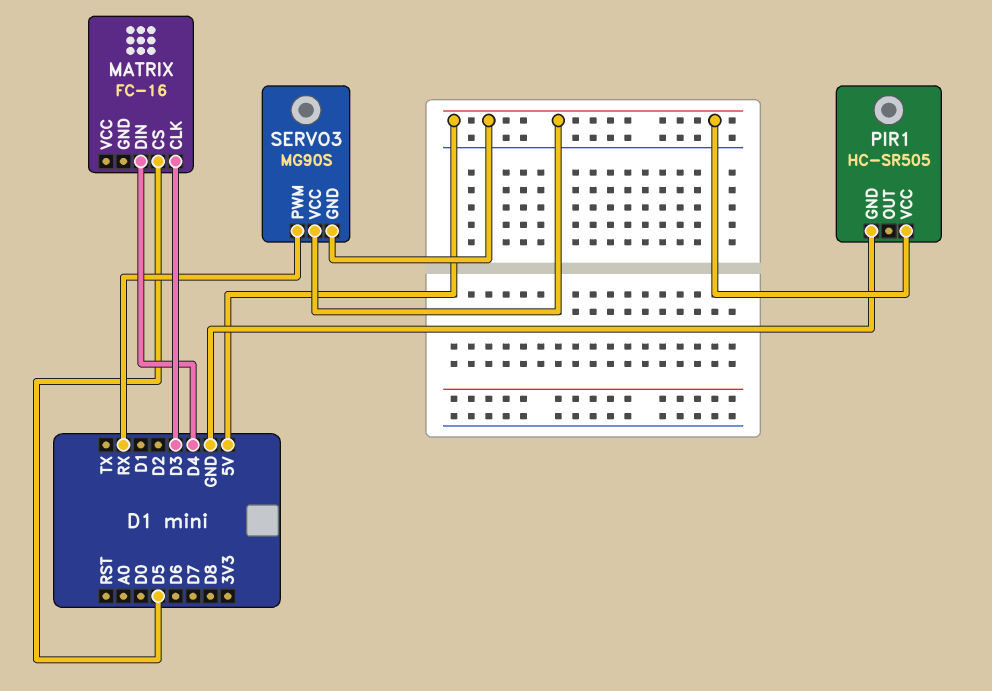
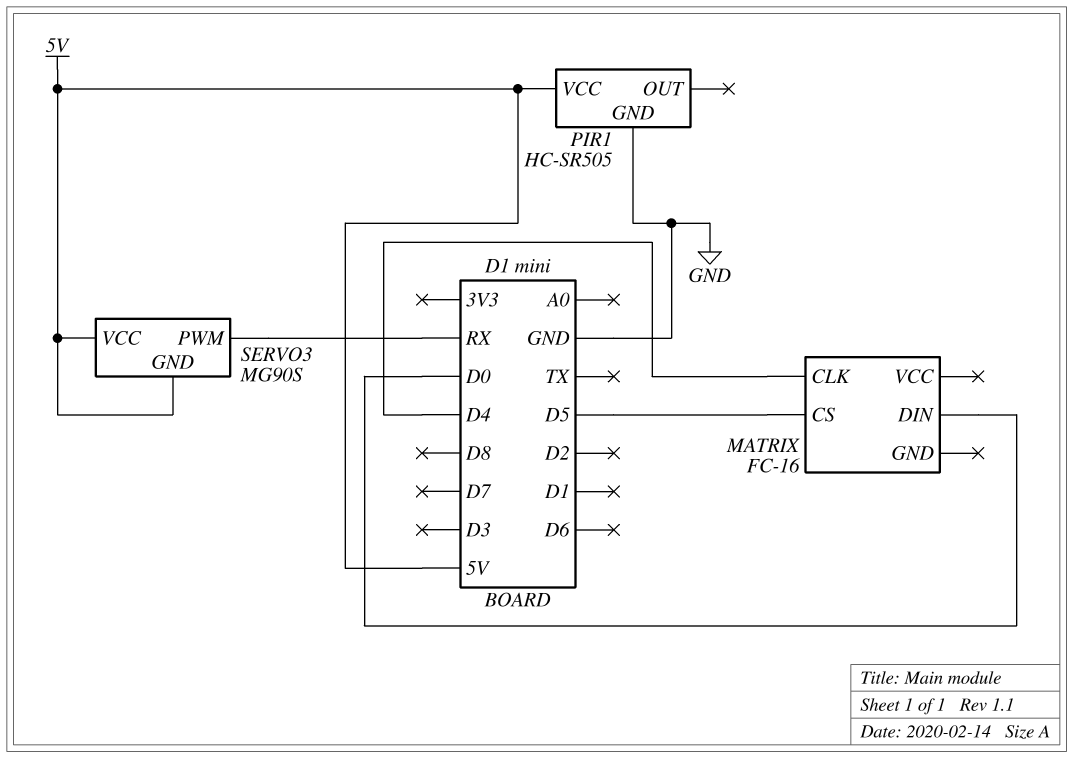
MATRIX pin CLK: D3 -> D4
MATRIX pin DIN: D4 -> D0

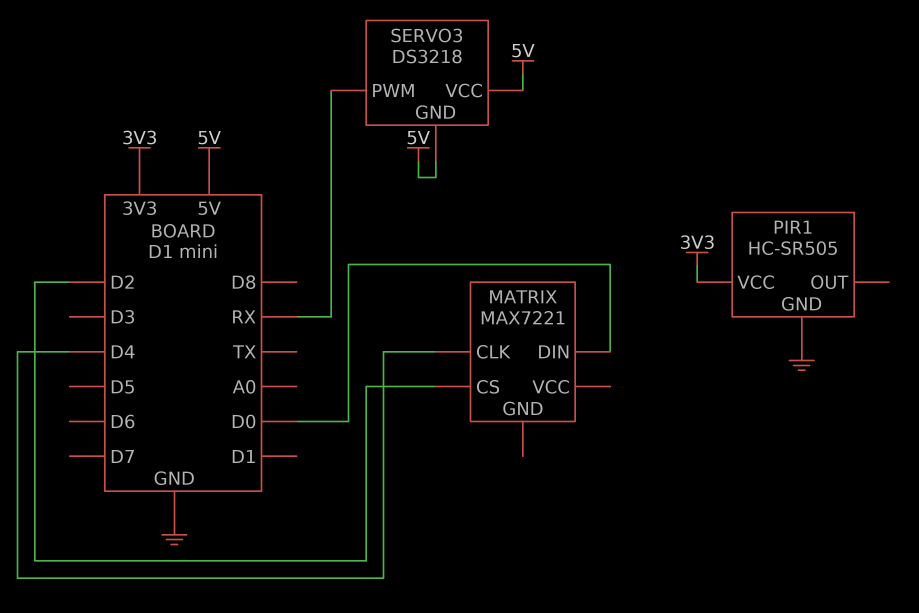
MATRIX: FC-16 -> MAX7221
MATRIX pin CS: D5 -> D2
PIR1 pin VCC: 5V -> 3V3
SERVO3: MG90S -> DS3218

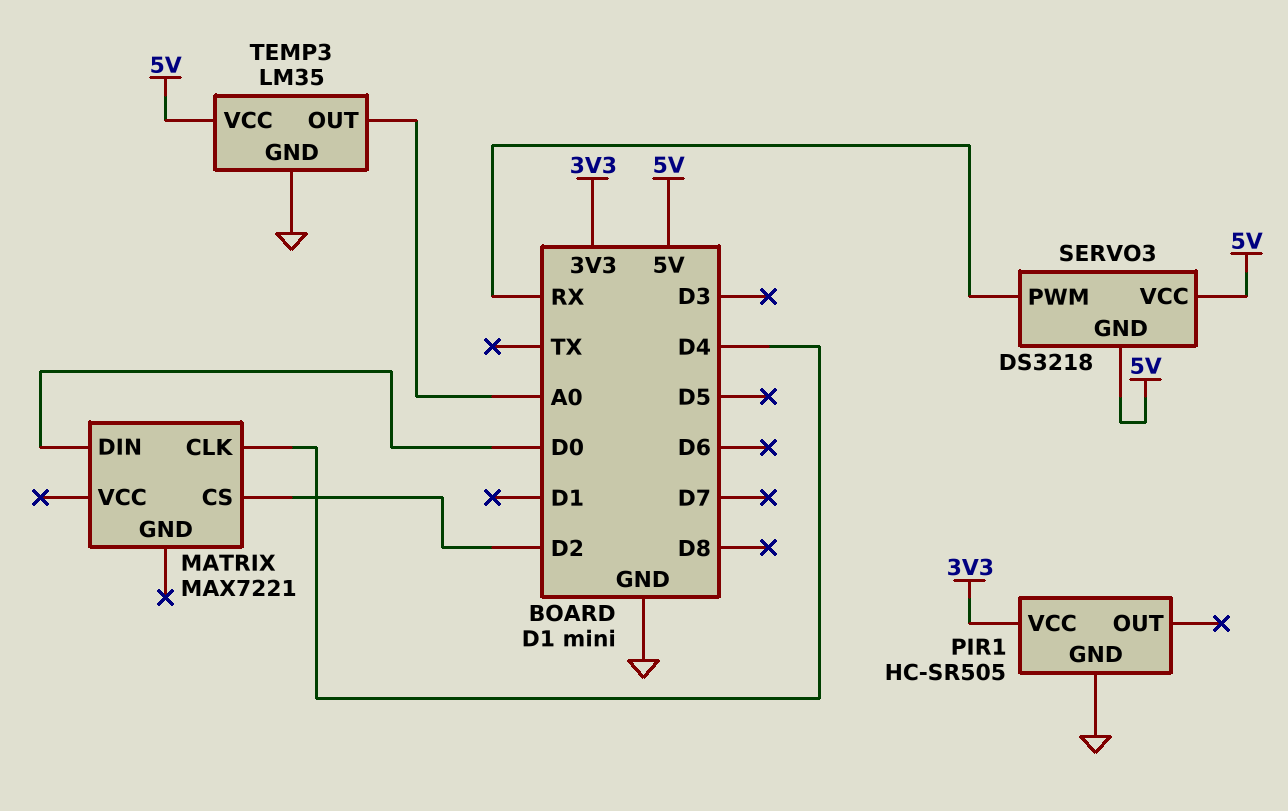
TEMP3: none -> LM35
TEMP3 pin GND: none -> GND
TEMP3 pin OUT: none -> A0
TEMP3 pin VCC: none -> 5V

